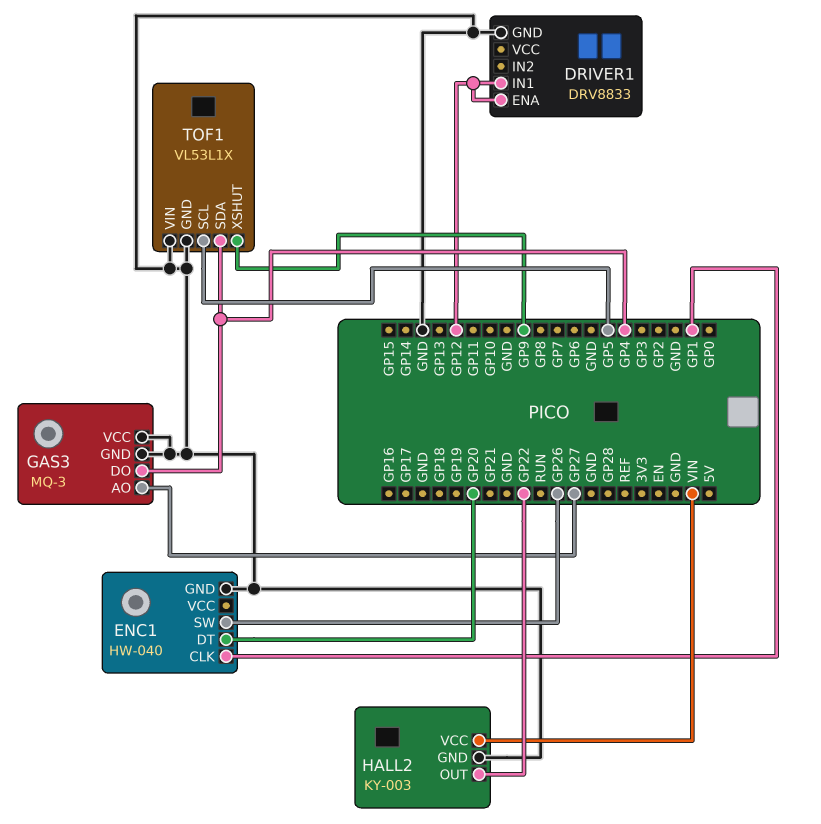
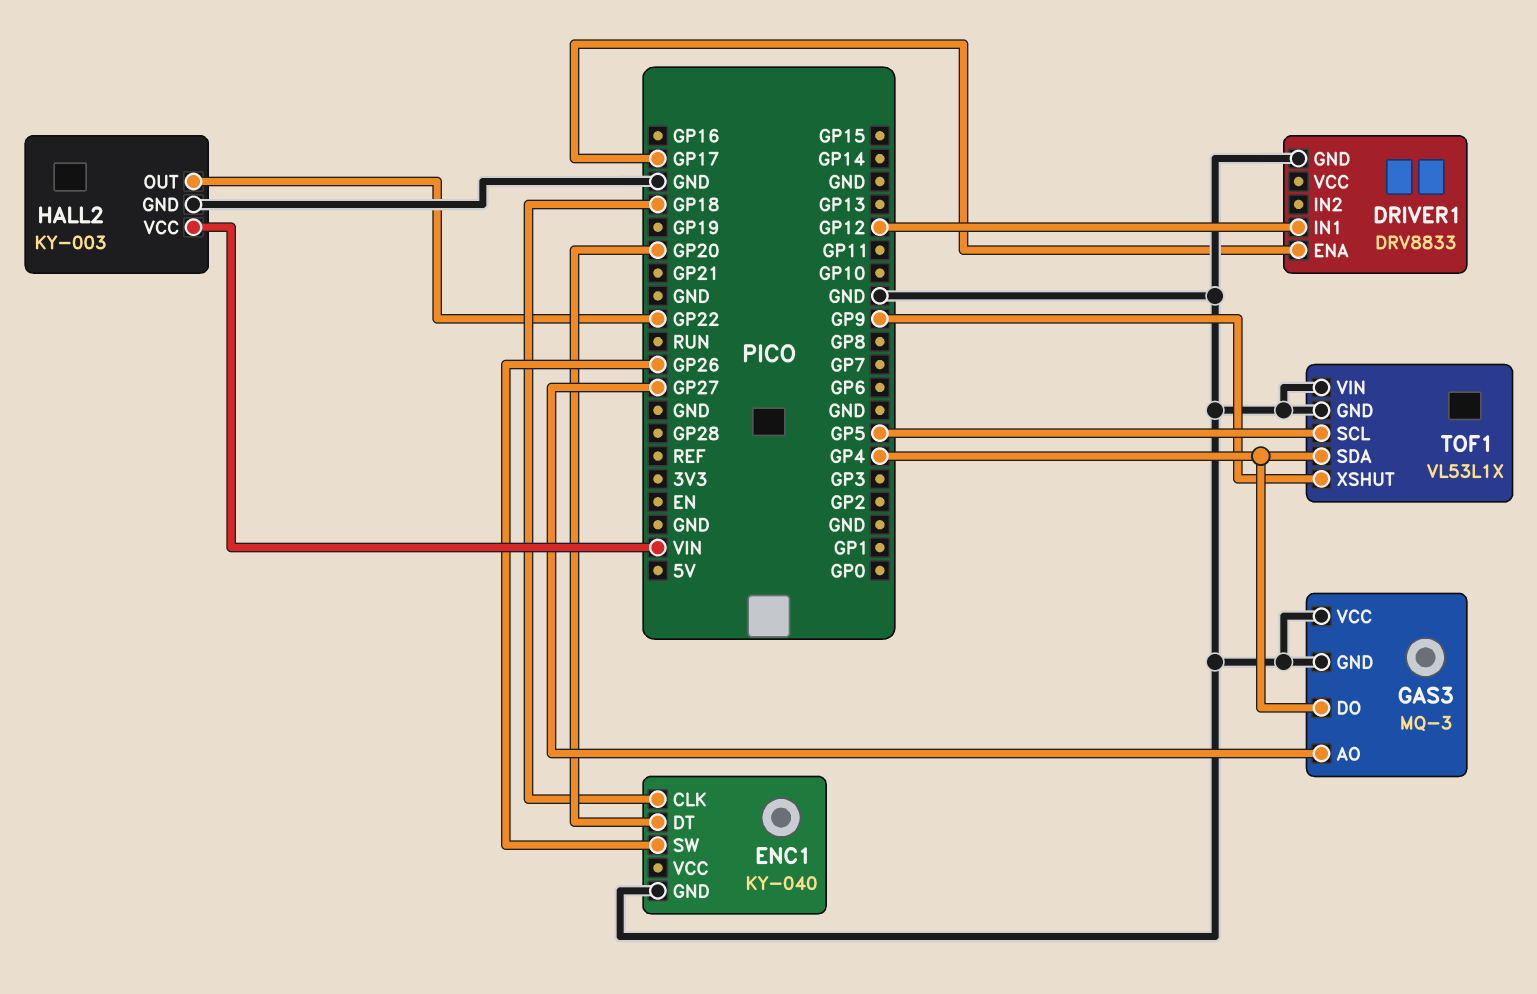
DRIVER1 pin ENA: GP12 -> GP17
ENC1: HW-040 -> KY-040
ENC1 pin CLK: GP1 -> GP18

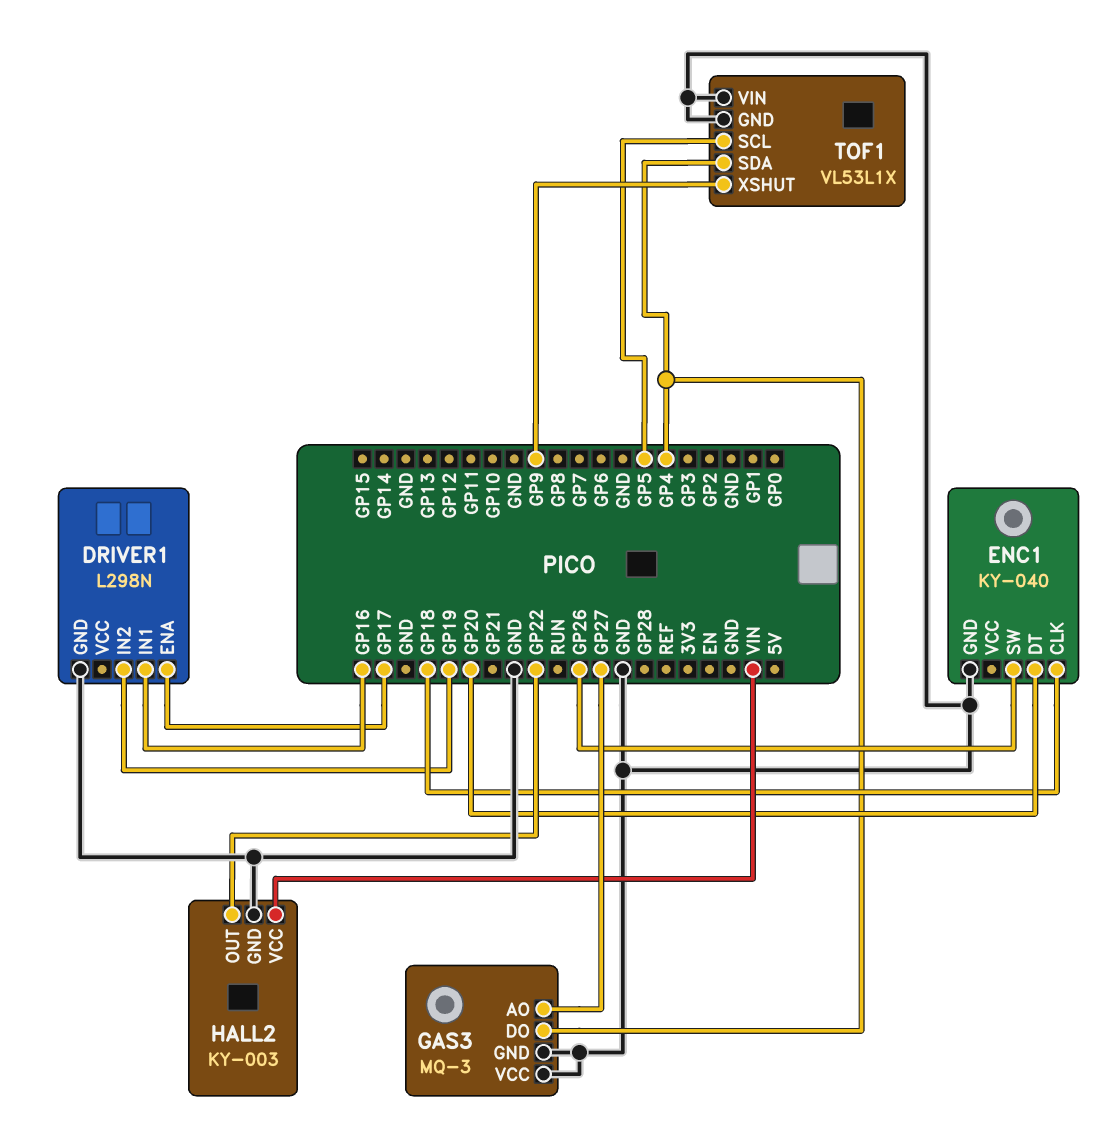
DRIVER1: DRV8833 -> L298N
DRIVER1 pin IN1: GP12 -> GP16
DRIVER1 pin IN2: none -> GP19

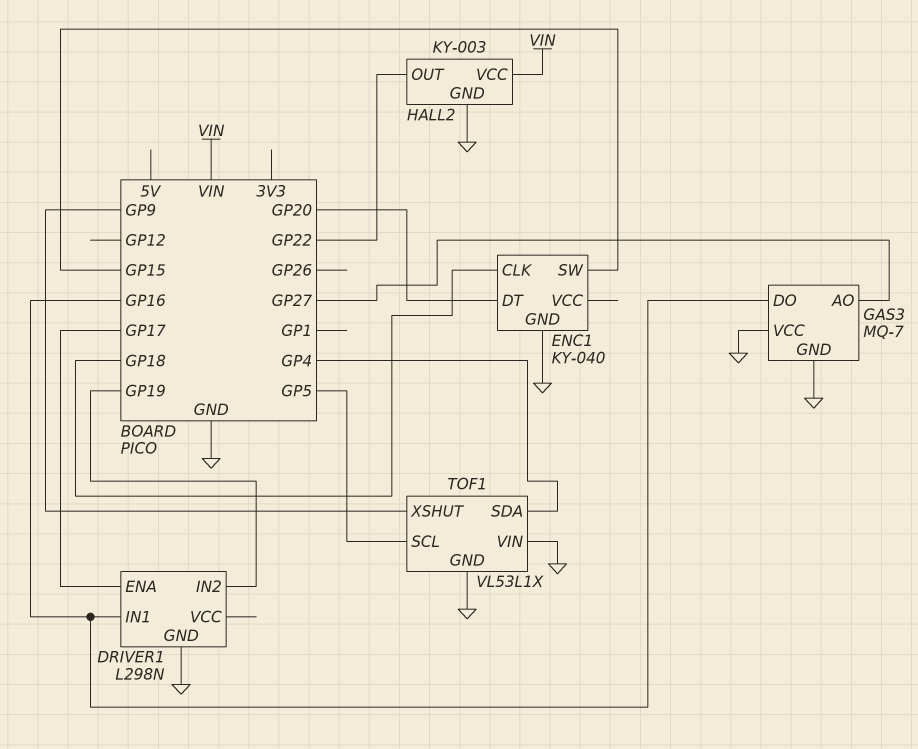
ENC1 pin SW: GP26 -> GP15
GAS3: MQ-3 -> MQ-7
GAS3 pin DO: GP4 -> GP16

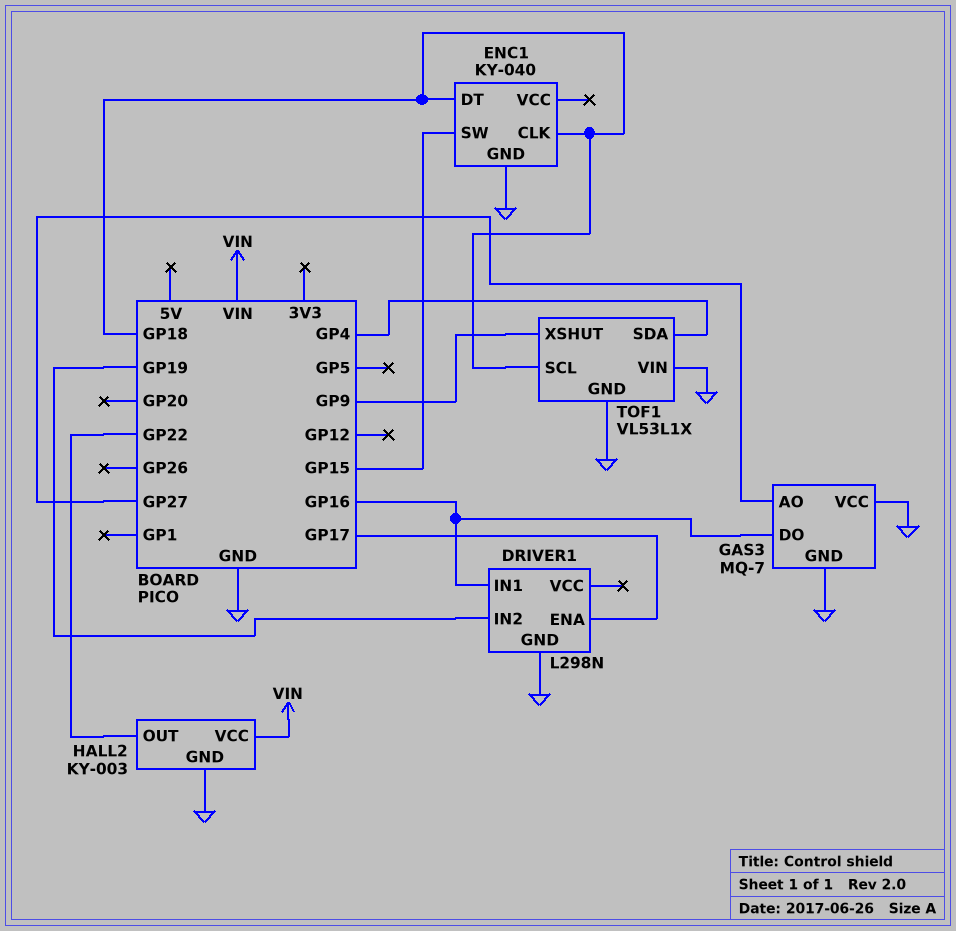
ENC1 pin DT: GP20 -> GP18
TOF1 pin SCL: GP5 -> GP18

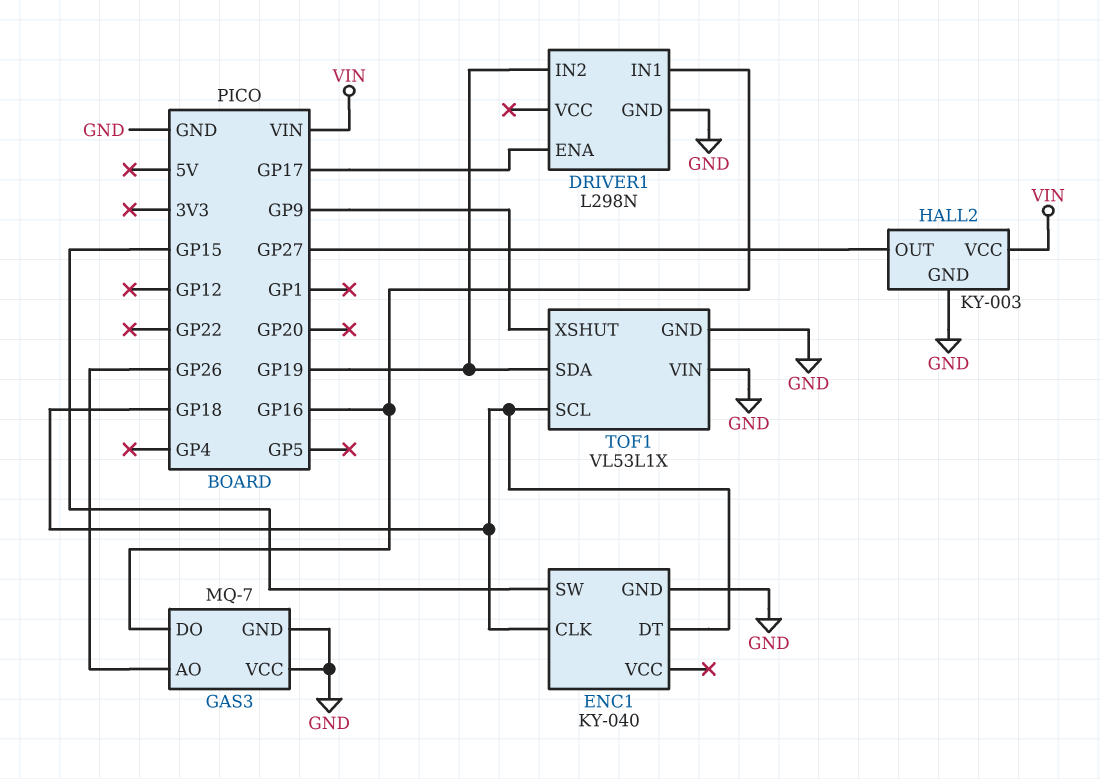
GAS3 pin AO: GP27 -> GP26
HALL2 pin OUT: GP22 -> GP27
TOF1 pin SDA: GP4 -> GP19

